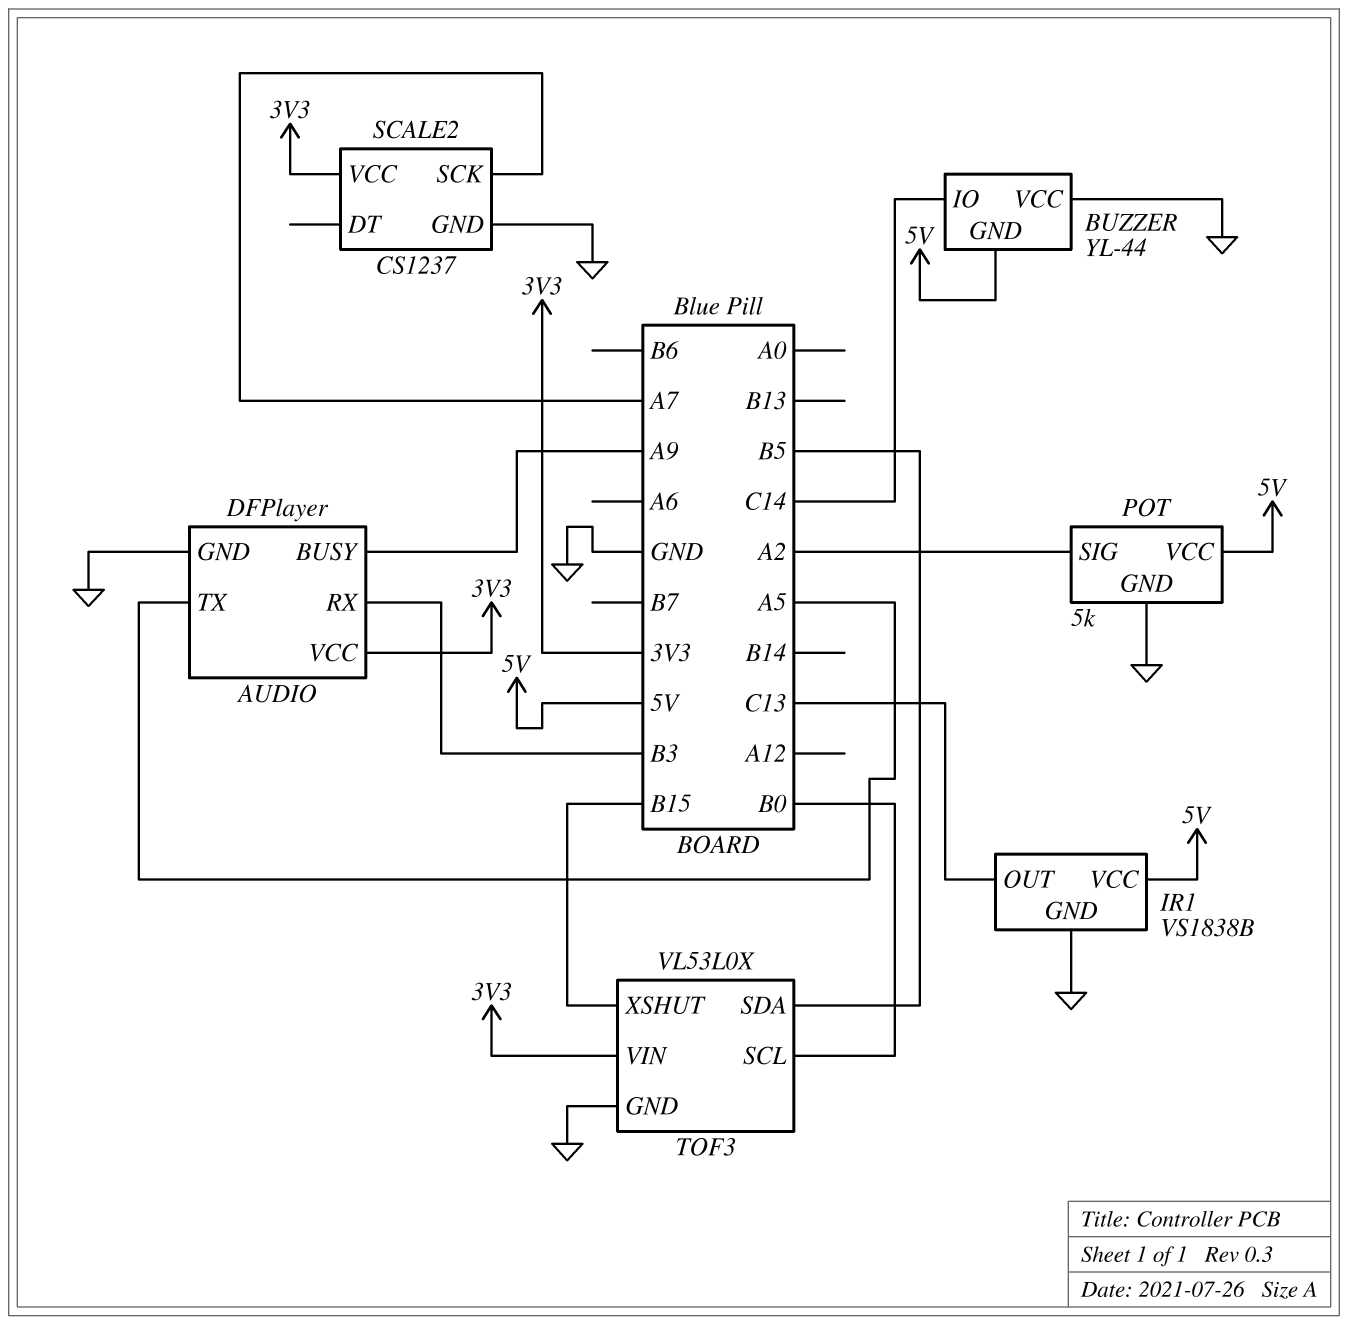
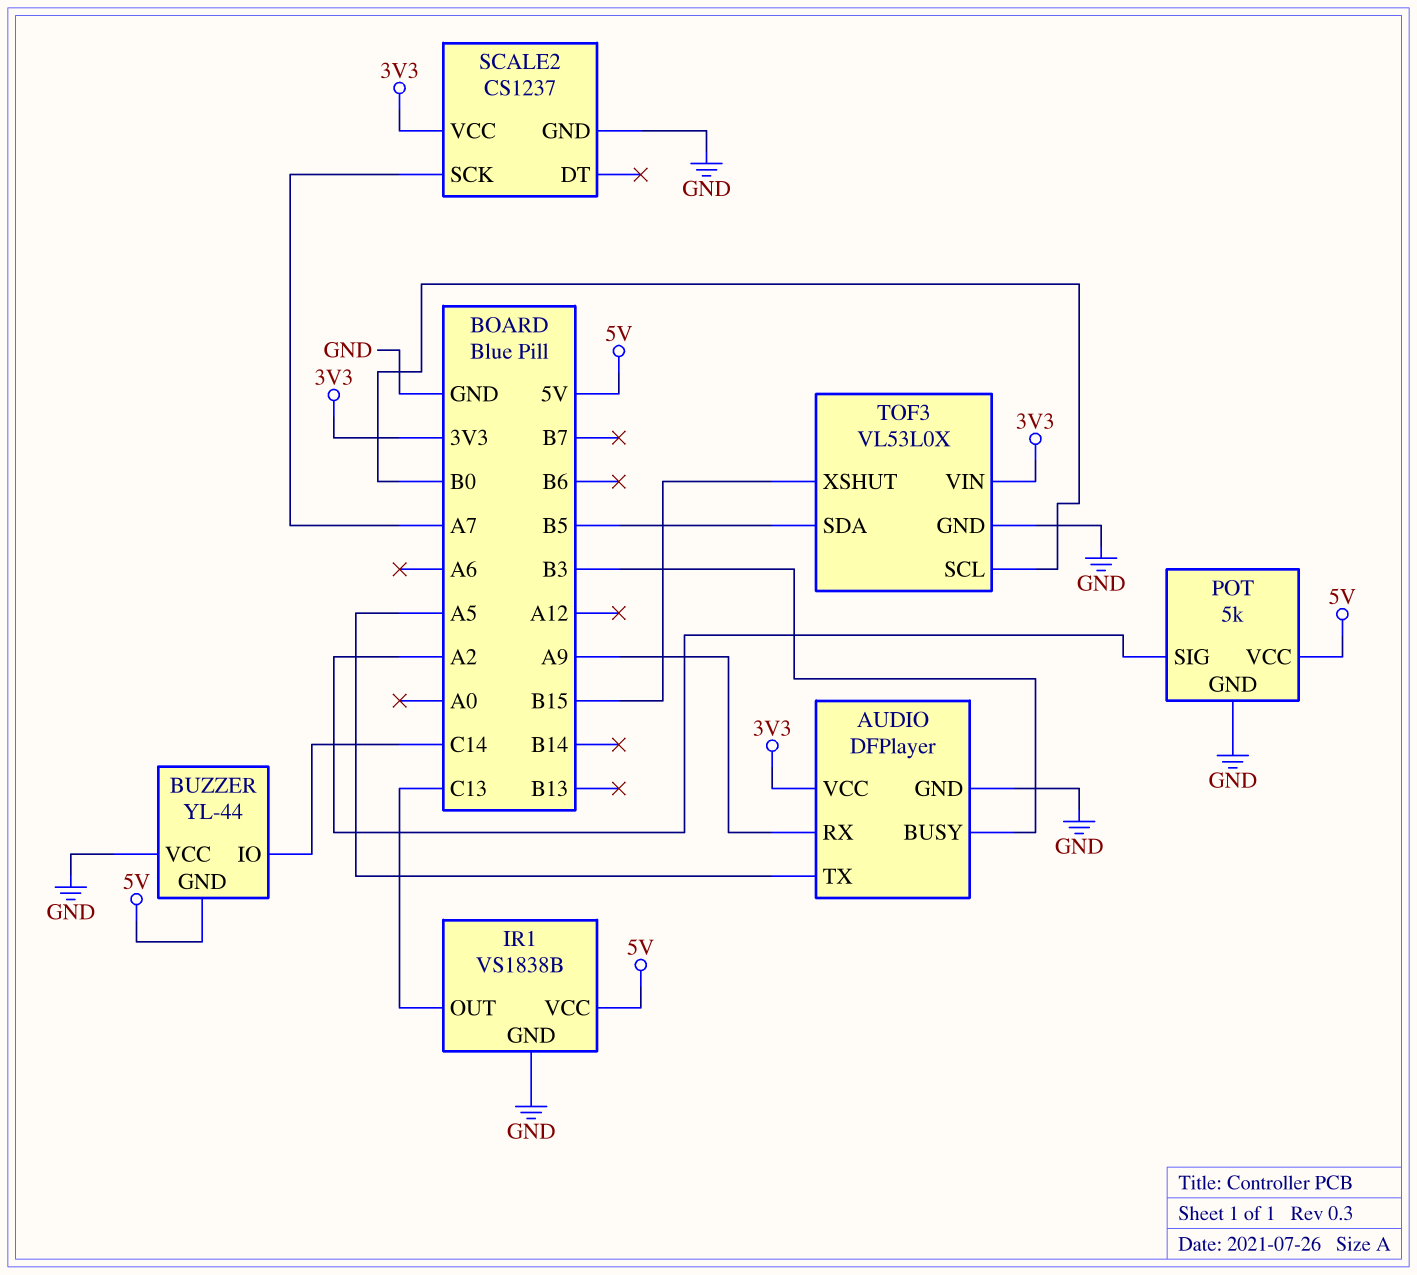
AUDIO pin BUSY: A9 -> B3
AUDIO pin RX: B3 -> A9

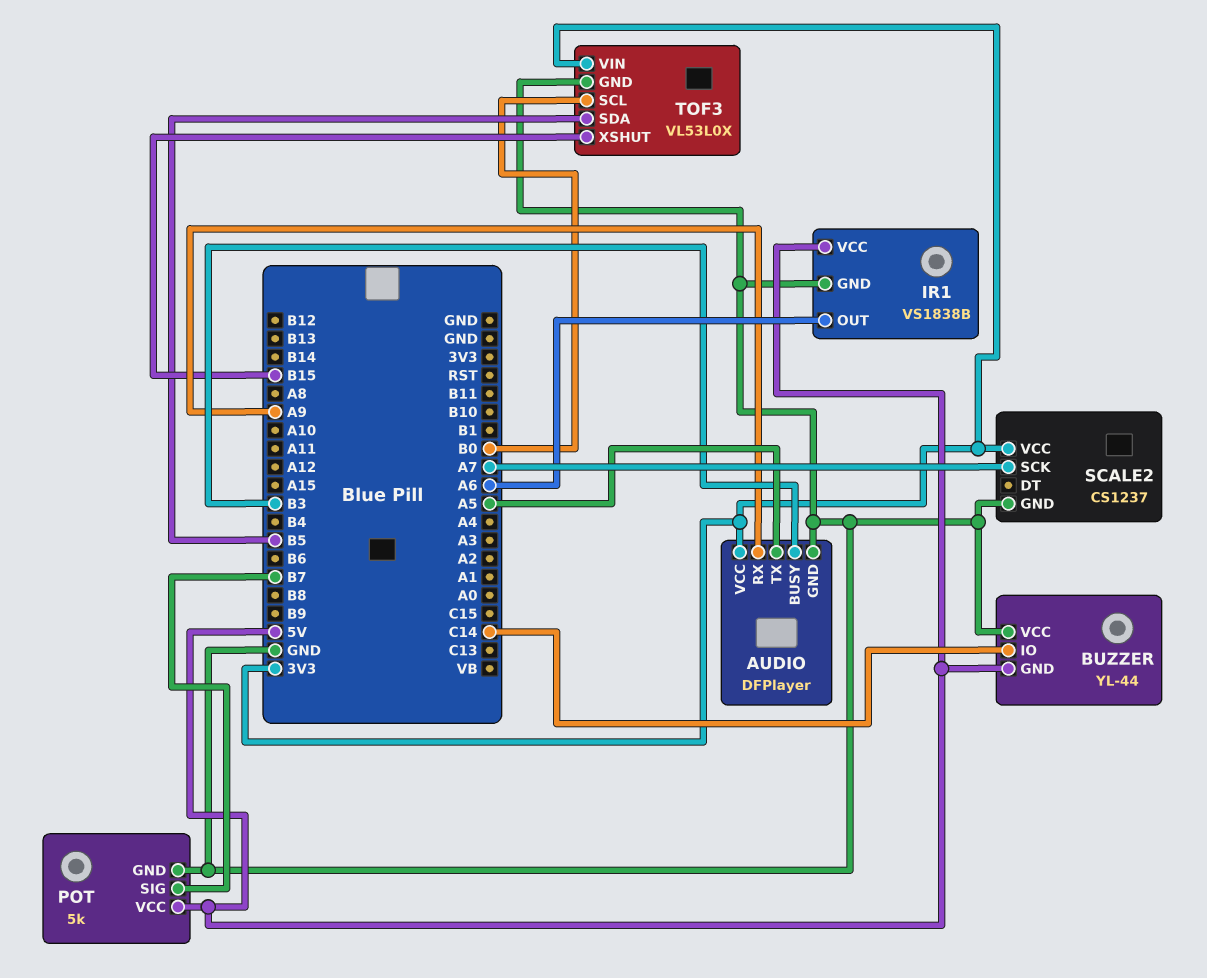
IR1 pin OUT: C13 -> A6
POT pin SIG: A2 -> B7

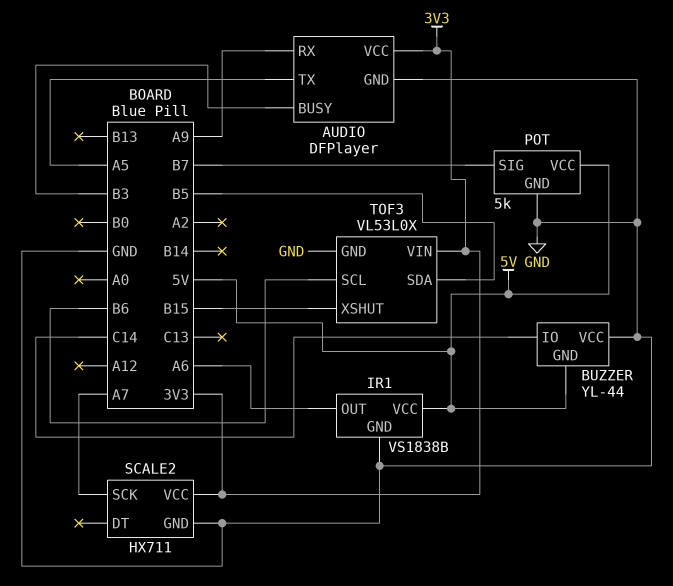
SCALE2: CS1237 -> HX711
TOF3 pin SCL: B0 -> B6

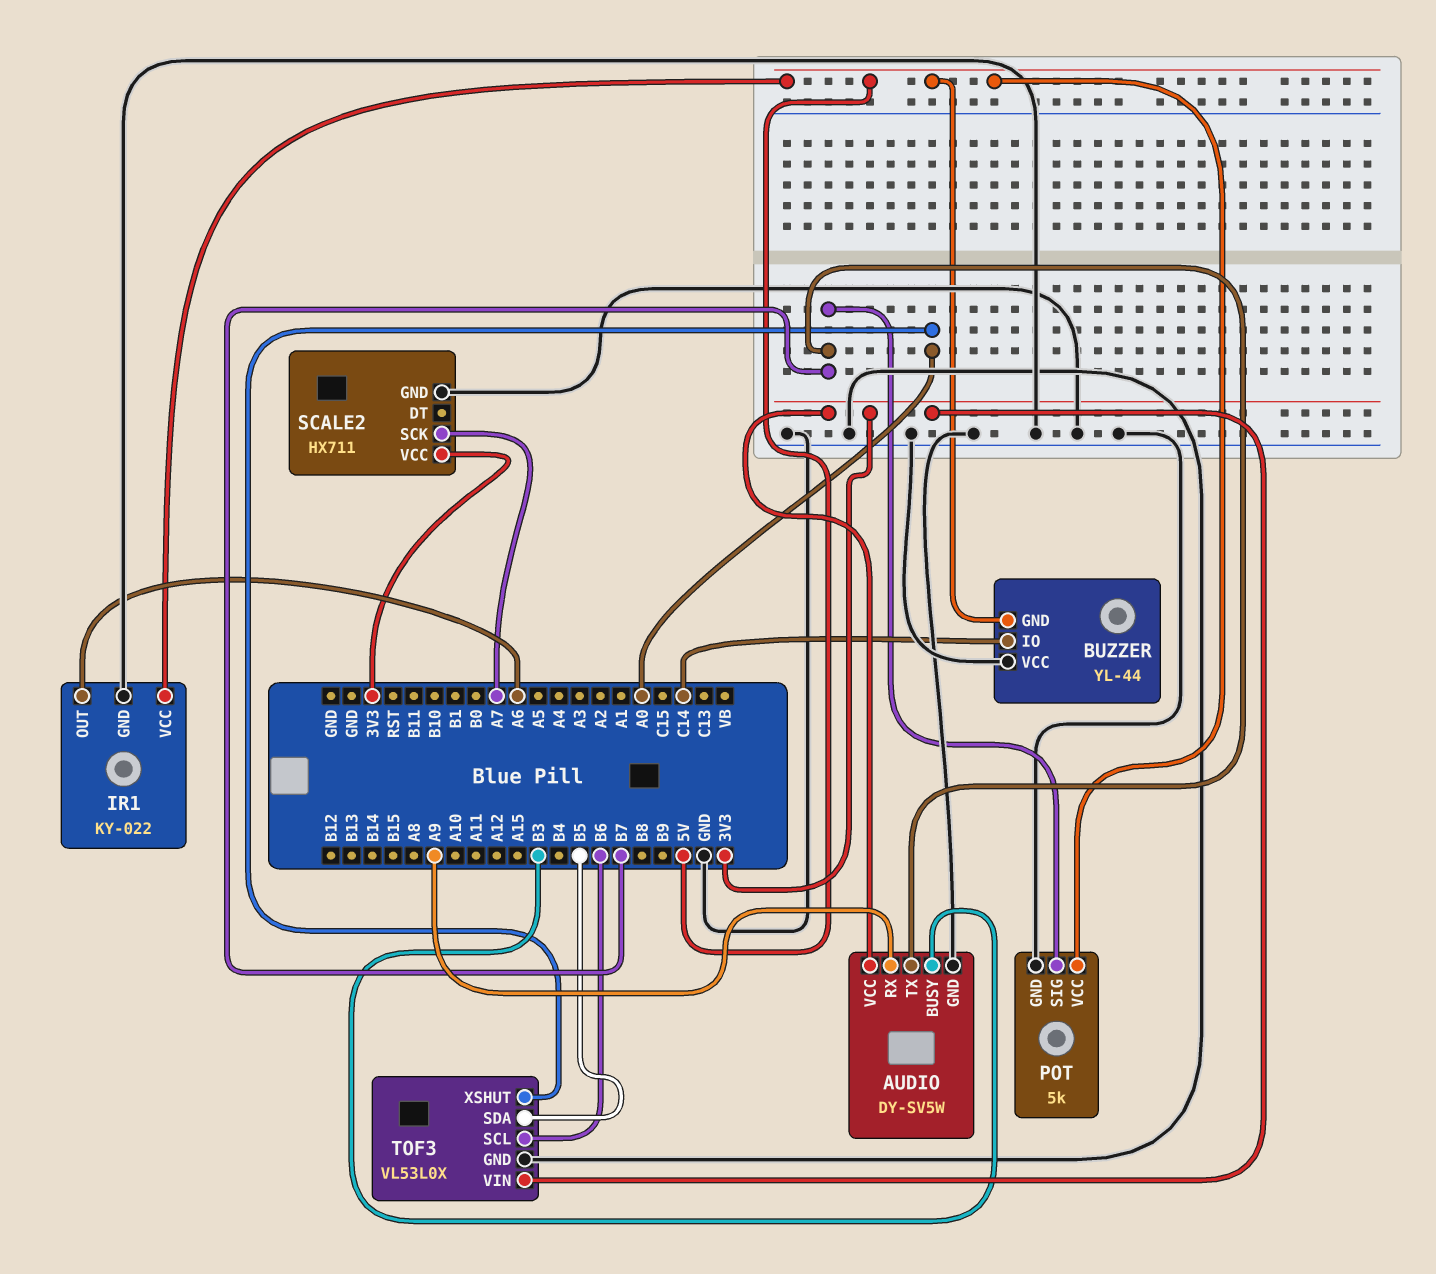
AUDIO: DFPlayer -> DY-SV5W
AUDIO pin TX: A5 -> B7
IR1: VS1838B -> KY-022
TOF3 pin XSHUT: B15 -> A0

